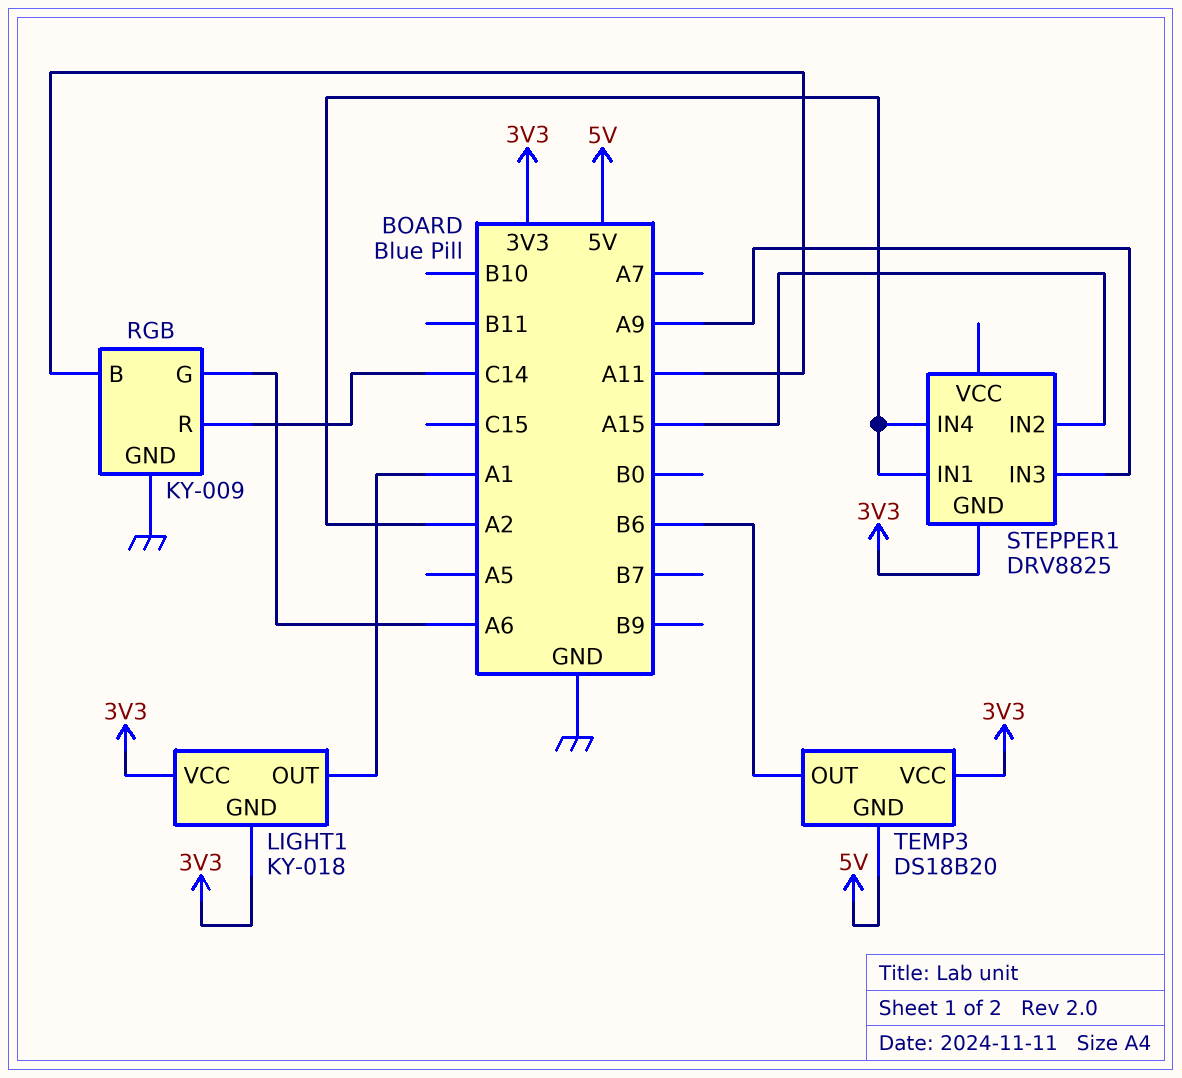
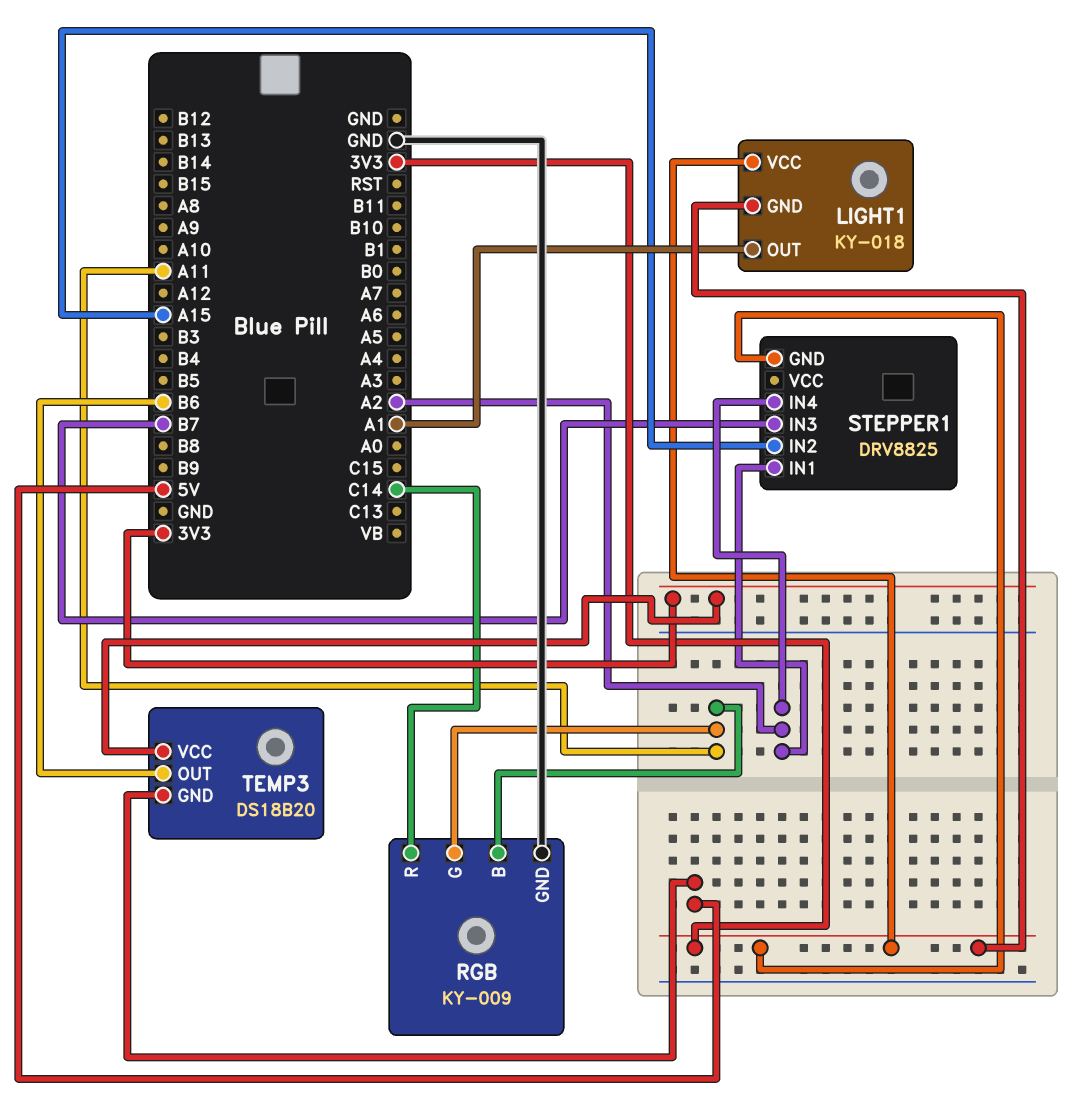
RGB pin G: A6 -> A11
STEPPER1 pin IN3: A9 -> B7

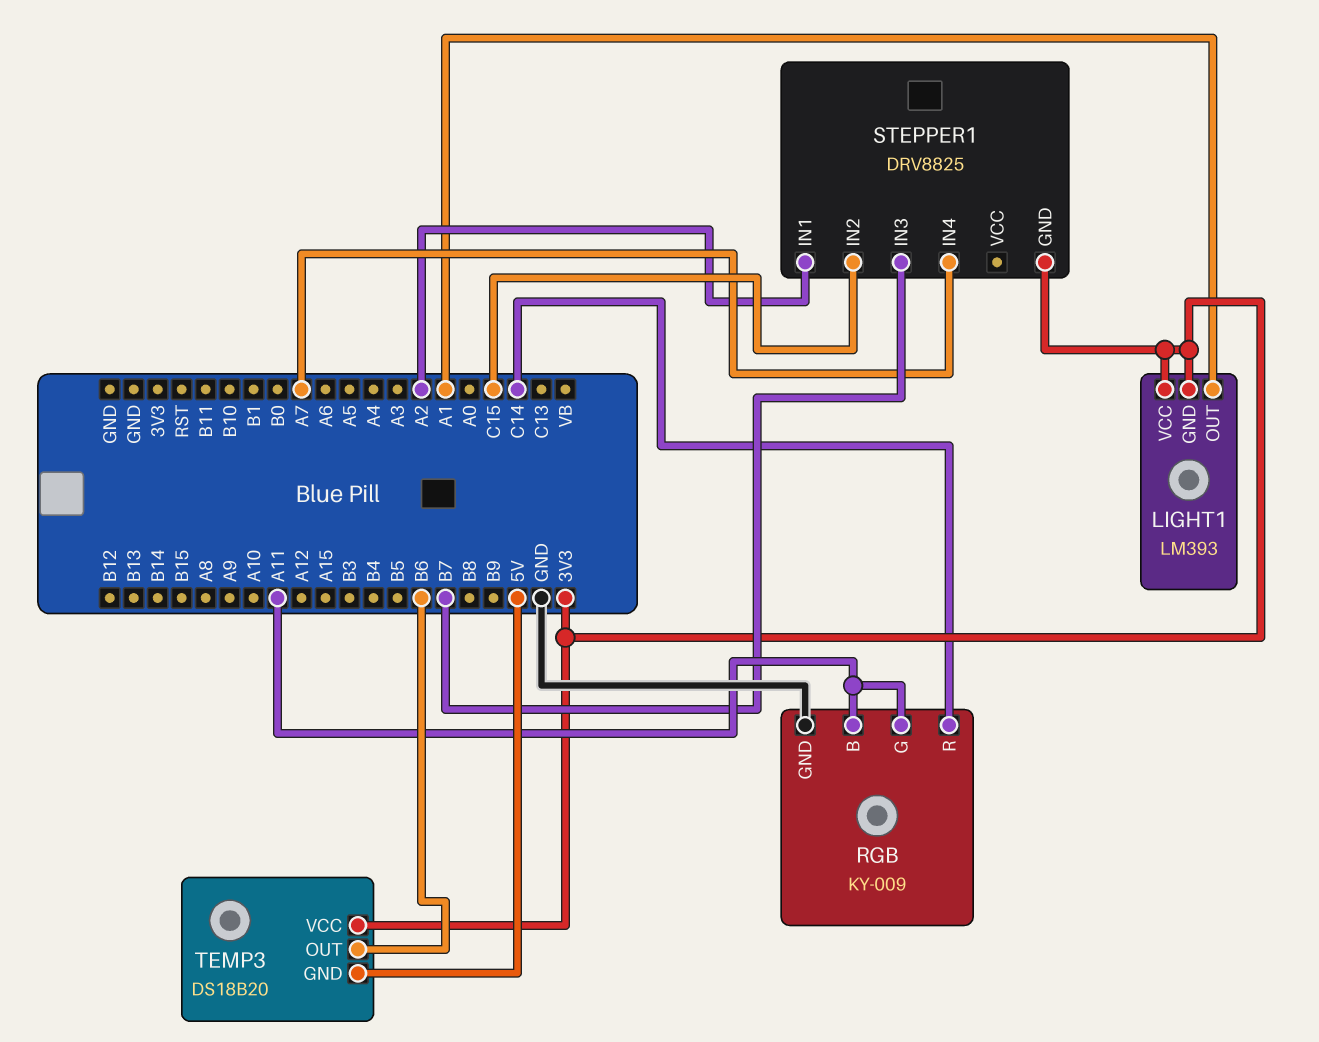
LIGHT1: KY-018 -> LM393
STEPPER1 pin IN2: A15 -> C15
STEPPER1 pin IN4: A2 -> A7

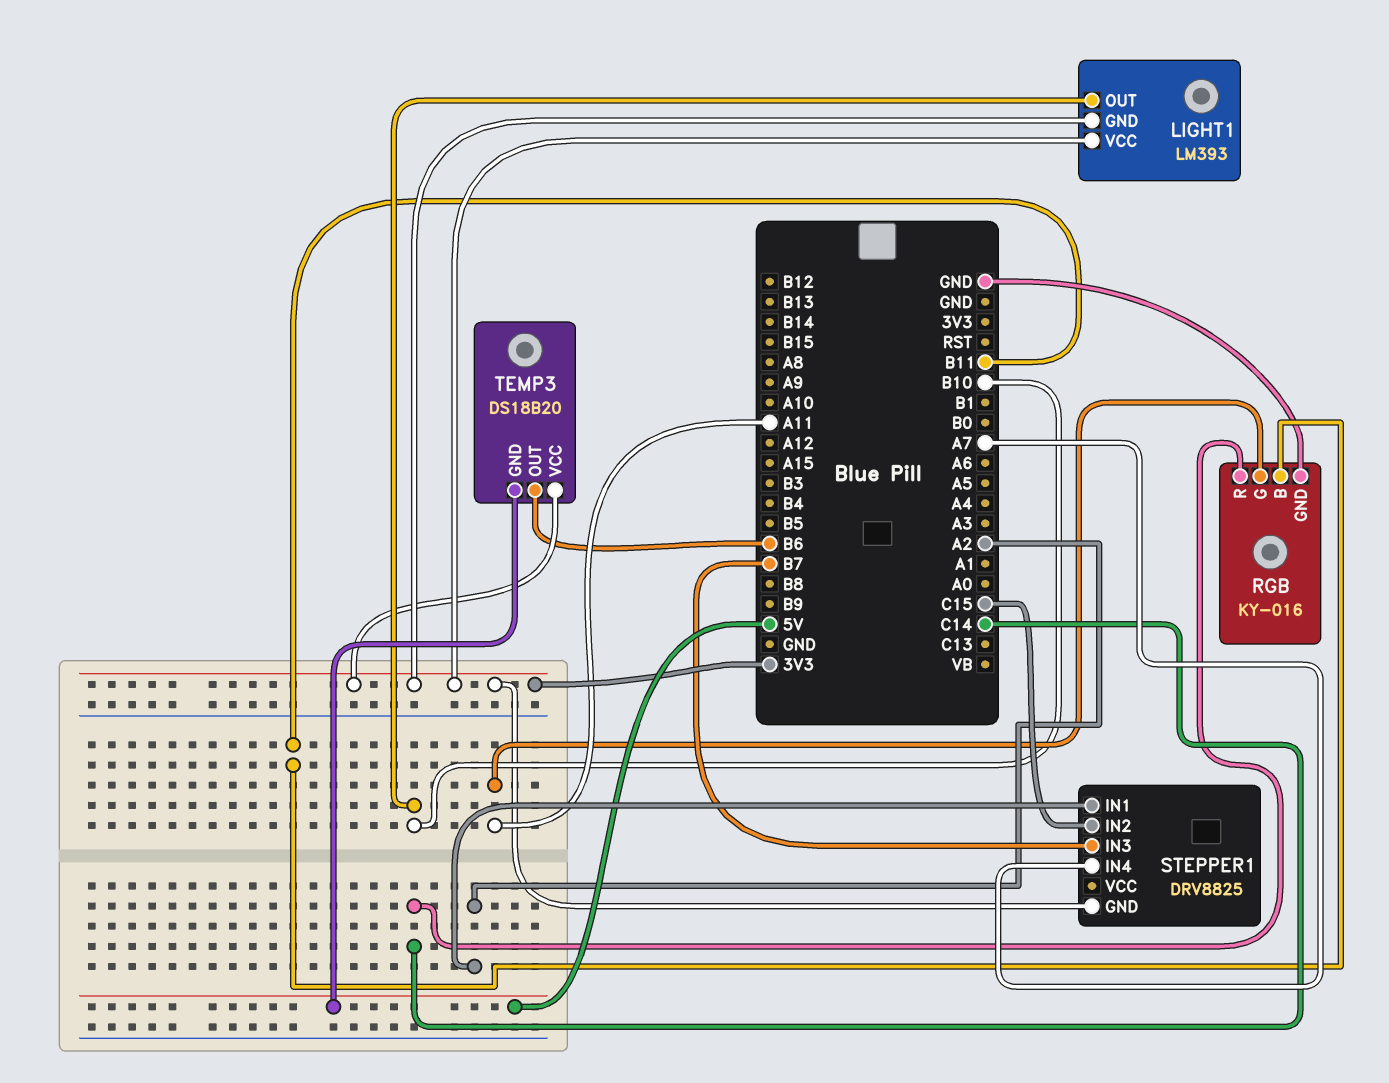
LIGHT1 pin OUT: A1 -> B10
RGB: KY-009 -> KY-016
RGB pin B: A11 -> B11

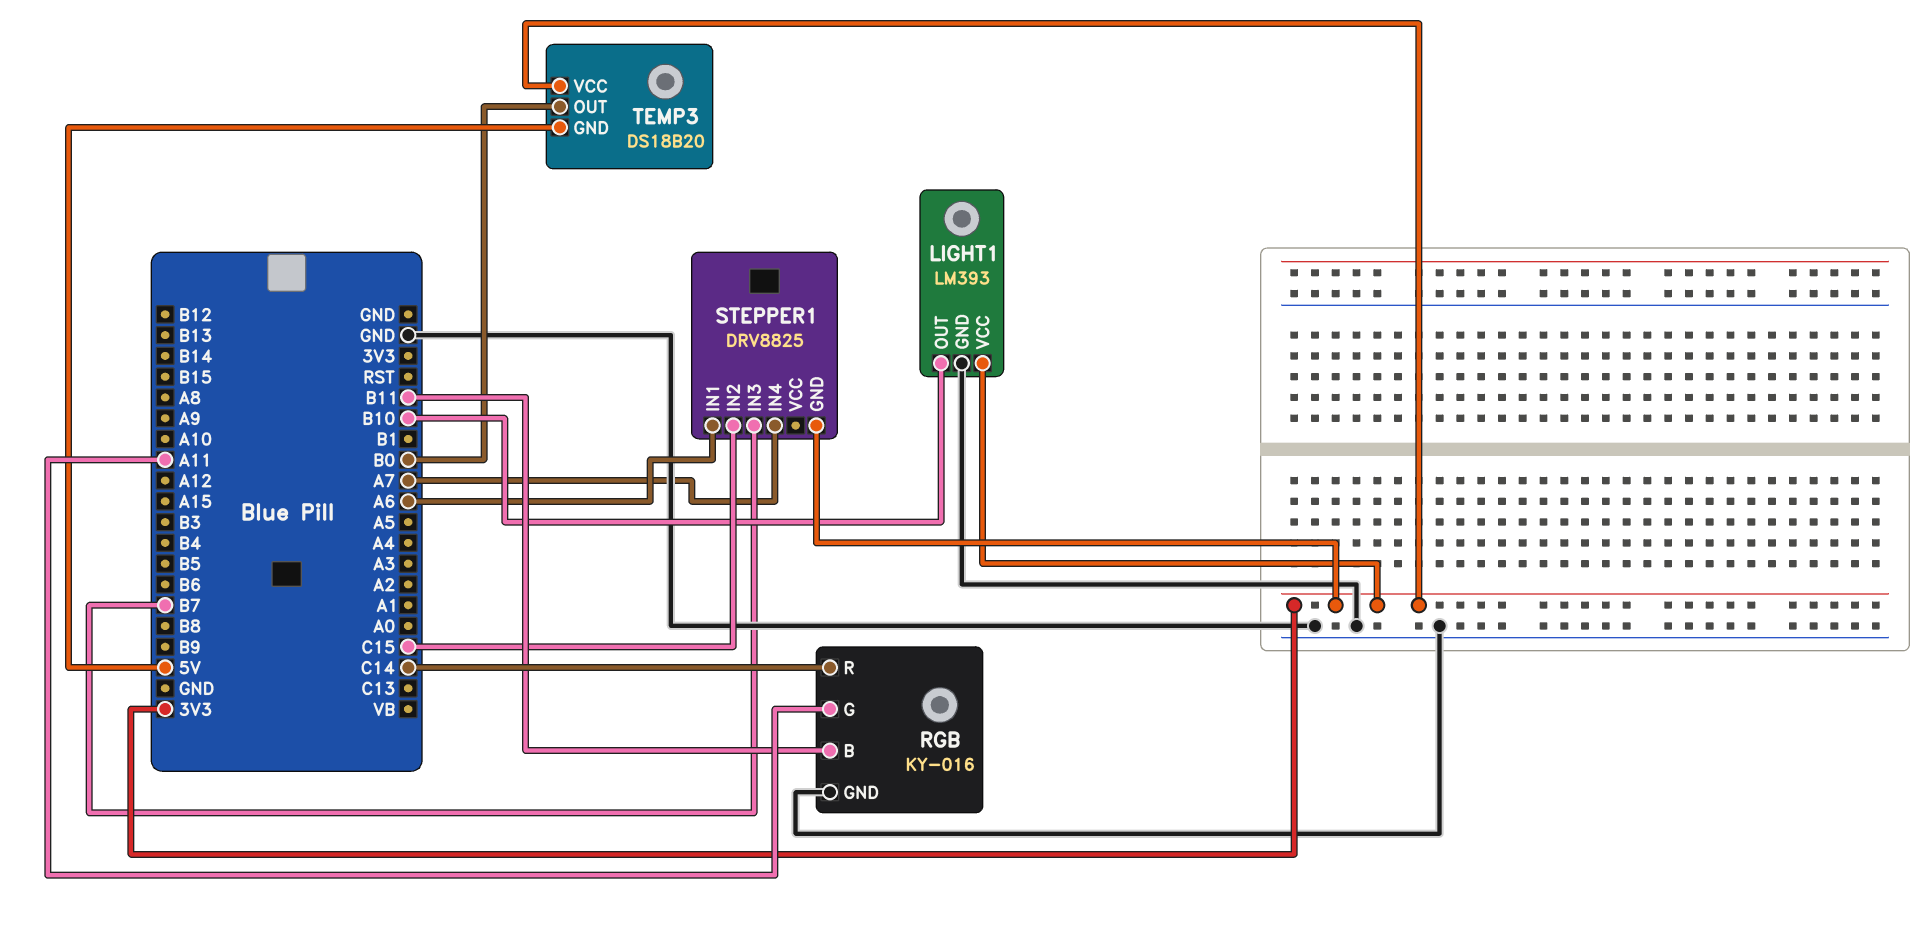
LIGHT1 pin GND: 3V3 -> GND
STEPPER1 pin IN1: A2 -> A6
TEMP3 pin OUT: B6 -> B0

